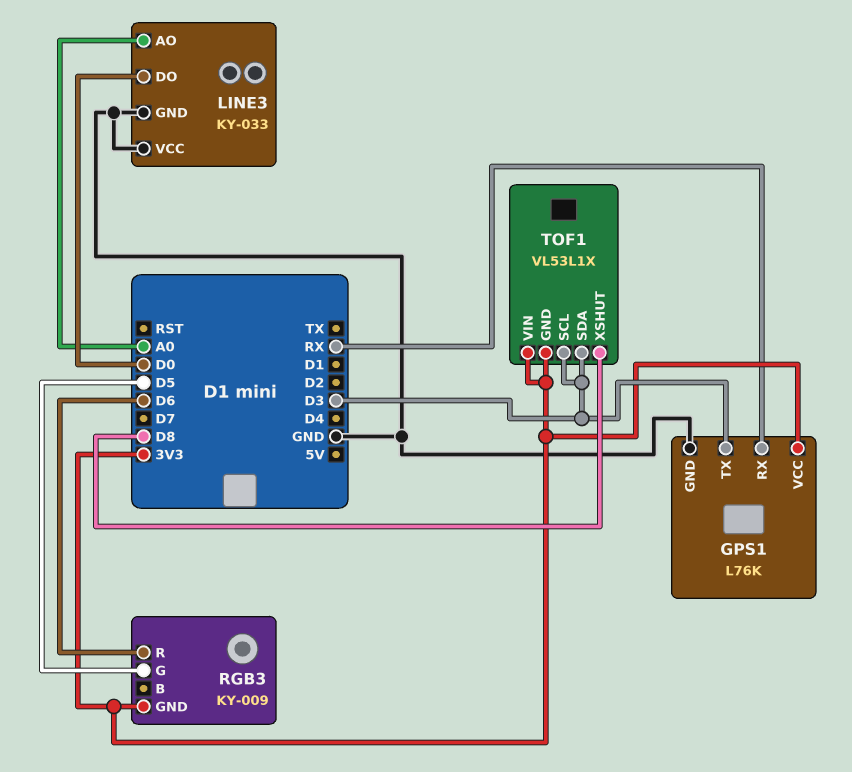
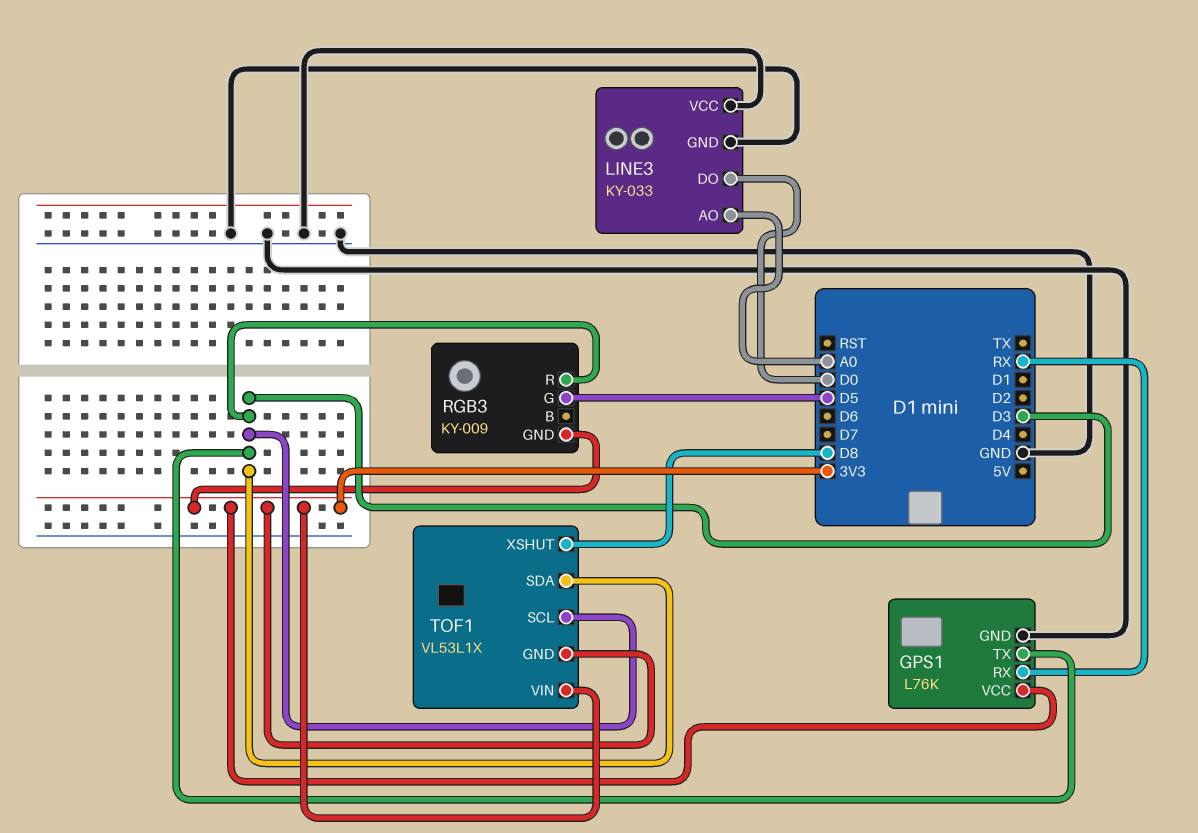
RGB3 pin R: D6 -> D3

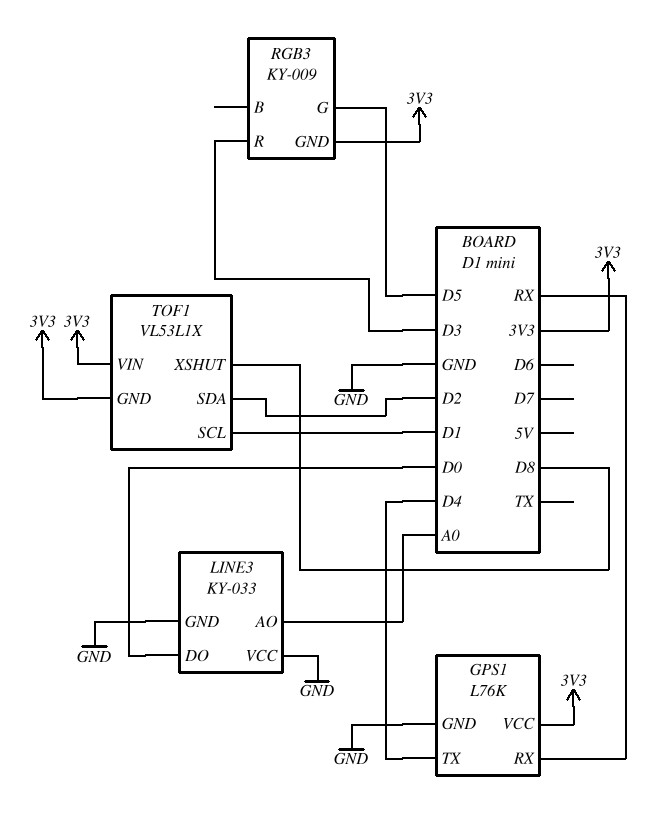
GPS1 pin TX: D3 -> D4
TOF1 pin SCL: D3 -> D1
TOF1 pin SDA: D3 -> D2

